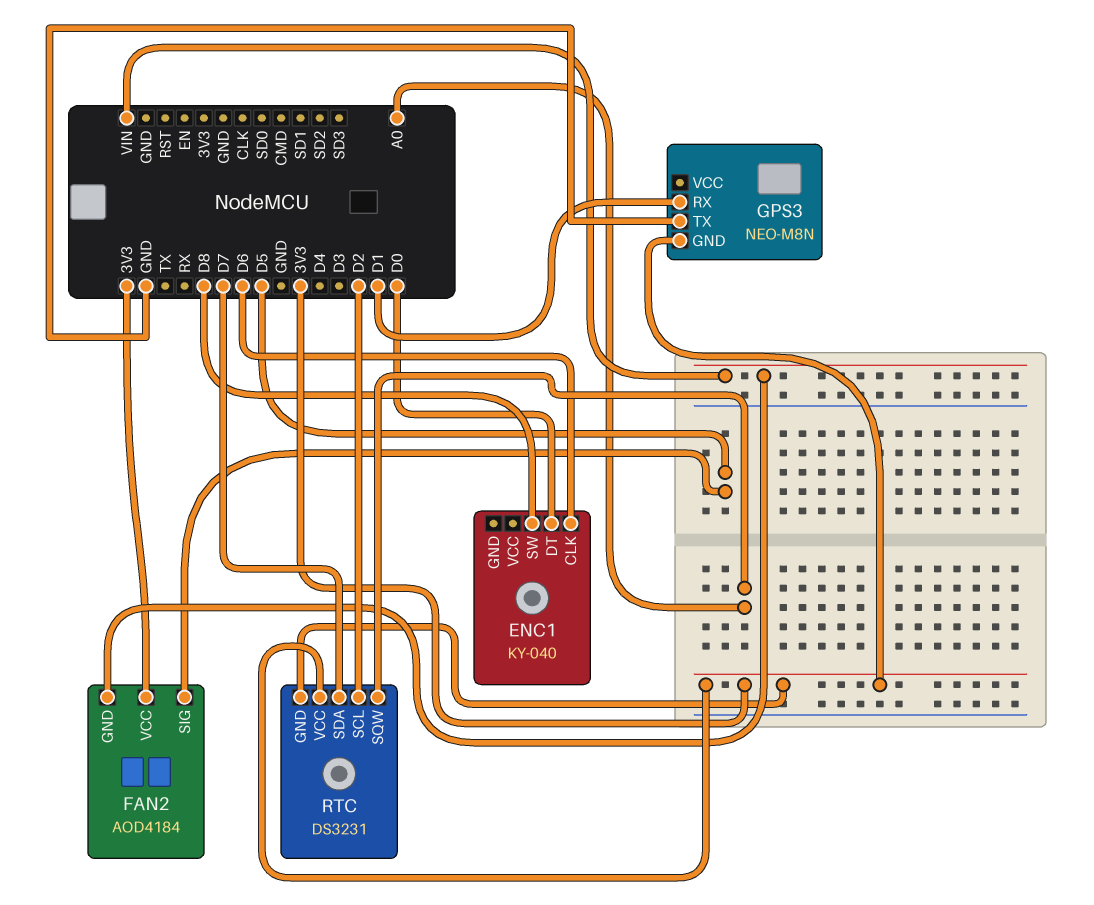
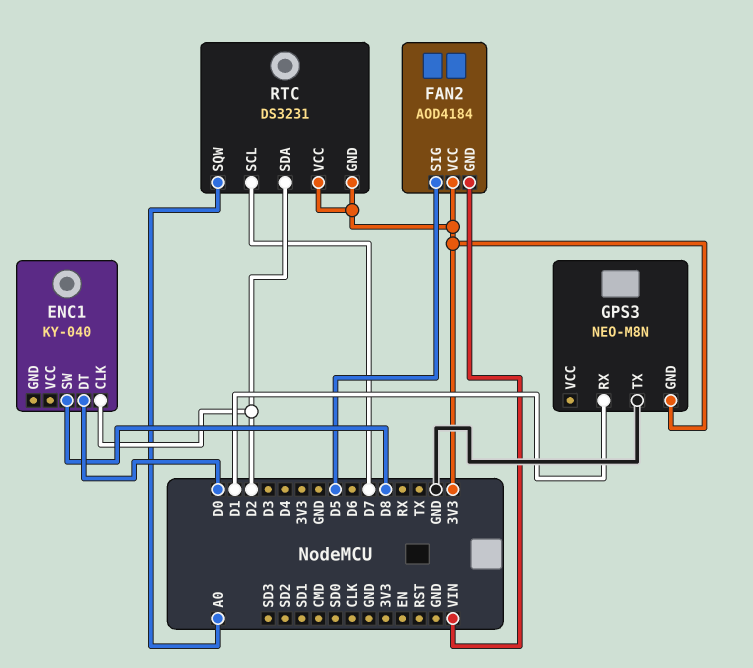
ENC1 pin CLK: D6 -> D2
RTC pin SCL: D2 -> D7
RTC pin SDA: D7 -> D2

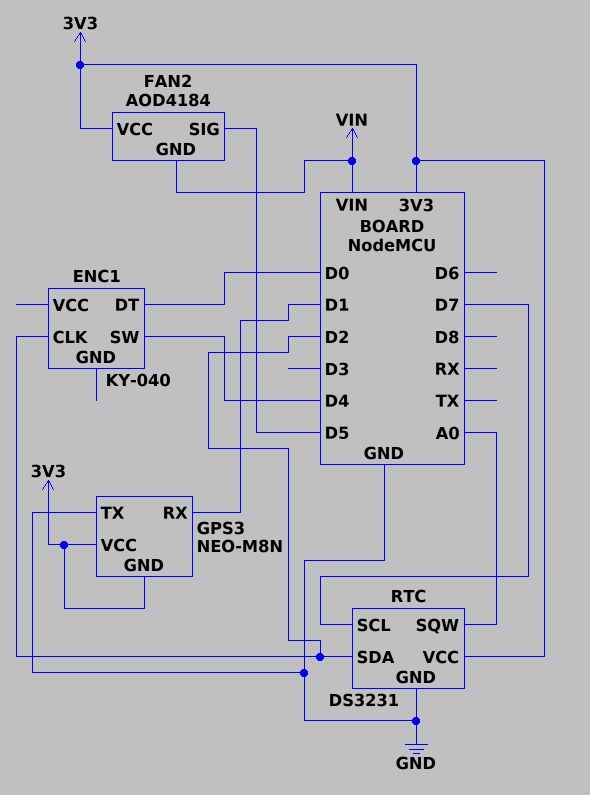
ENC1 pin SW: D8 -> D4
GPS3 pin VCC: none -> 3V3
RTC pin GND: 3V3 -> GND

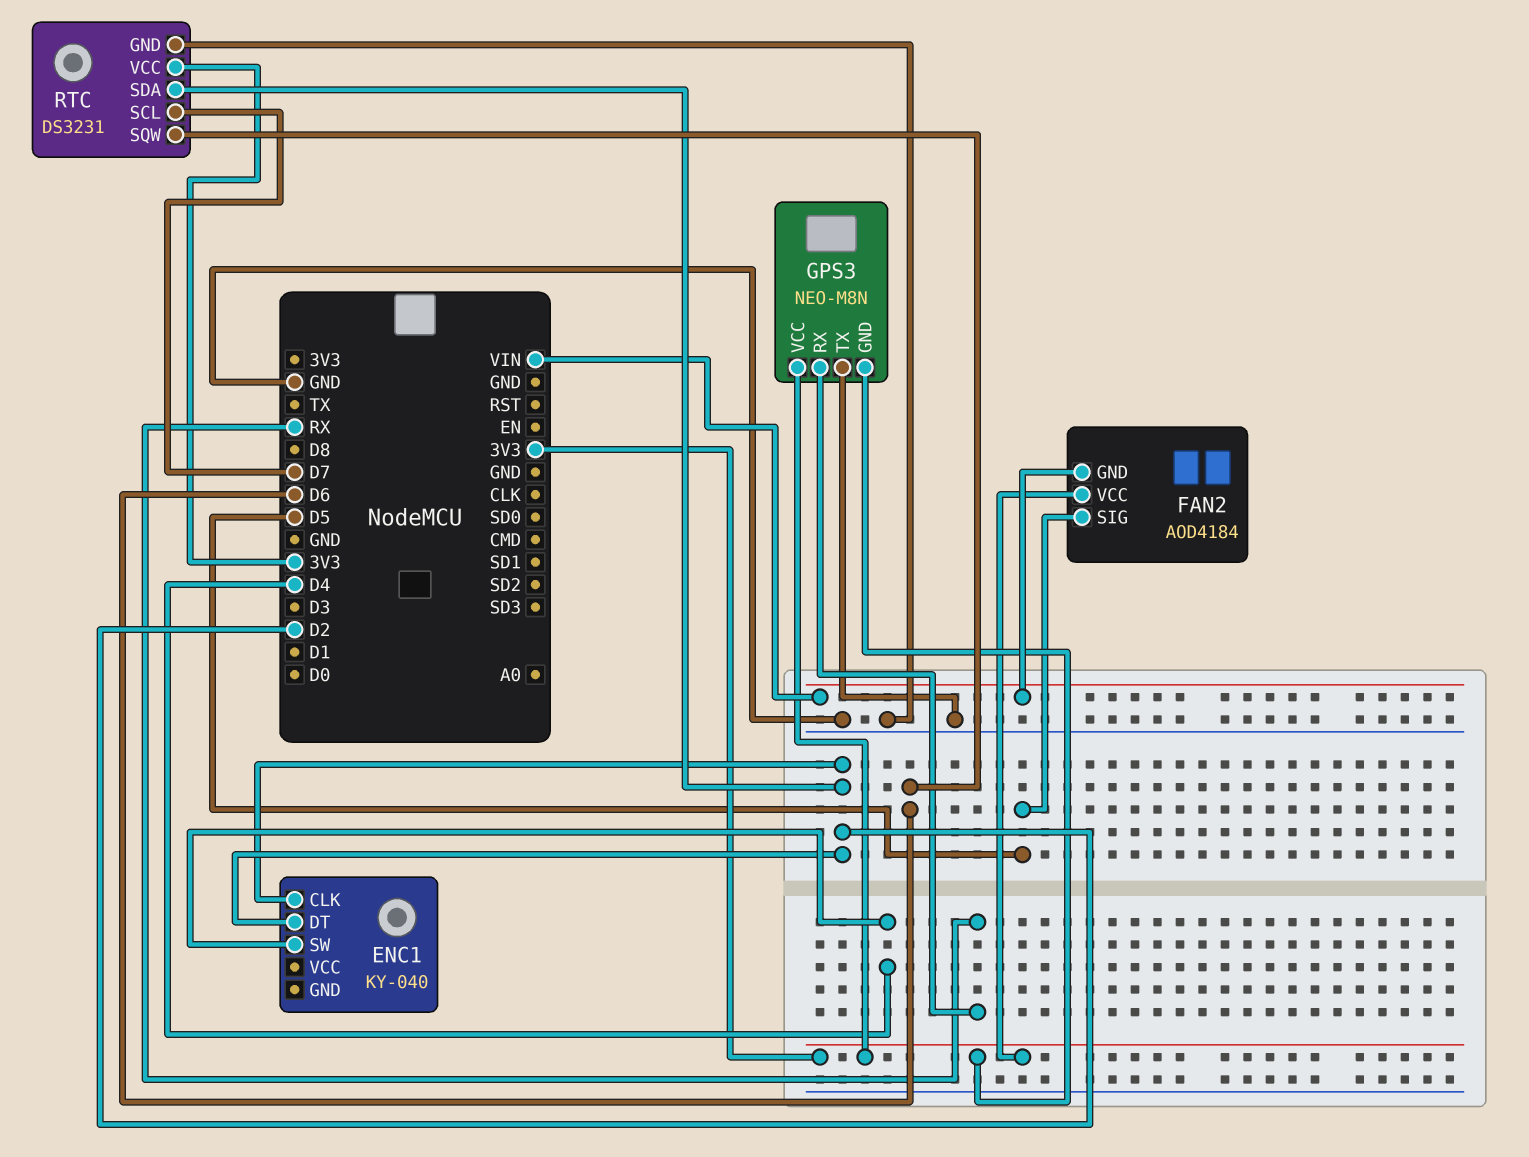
ENC1 pin DT: D0 -> D2
GPS3 pin RX: D1 -> RX
RTC pin SQW: A0 -> D6

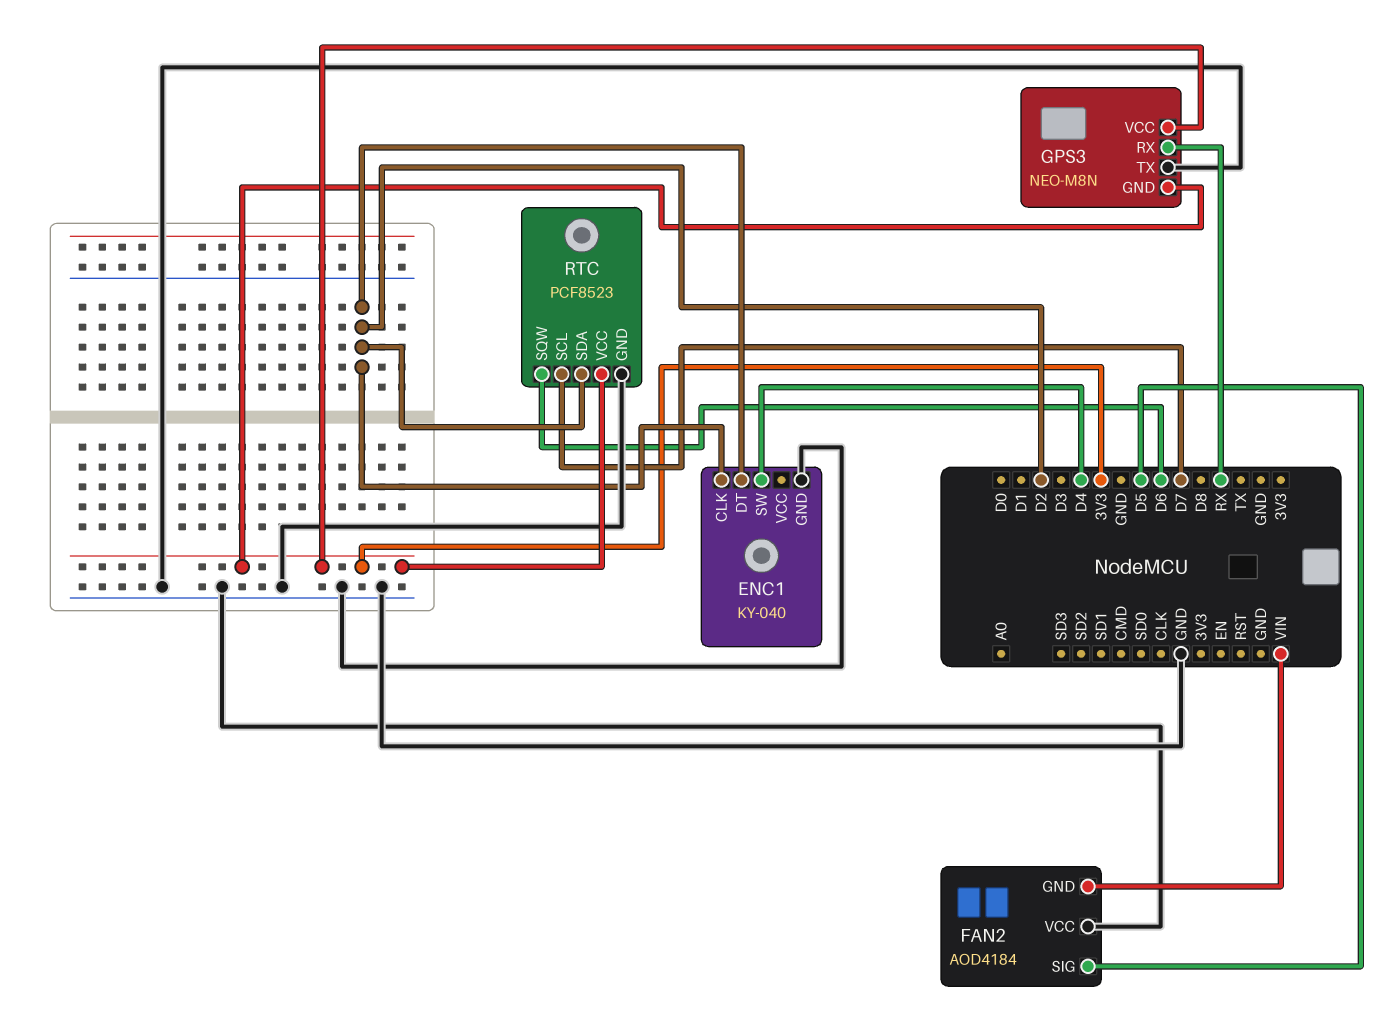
ENC1 pin GND: none -> GND
FAN2 pin VCC: 3V3 -> GND
RTC: DS3231 -> PCF8523

